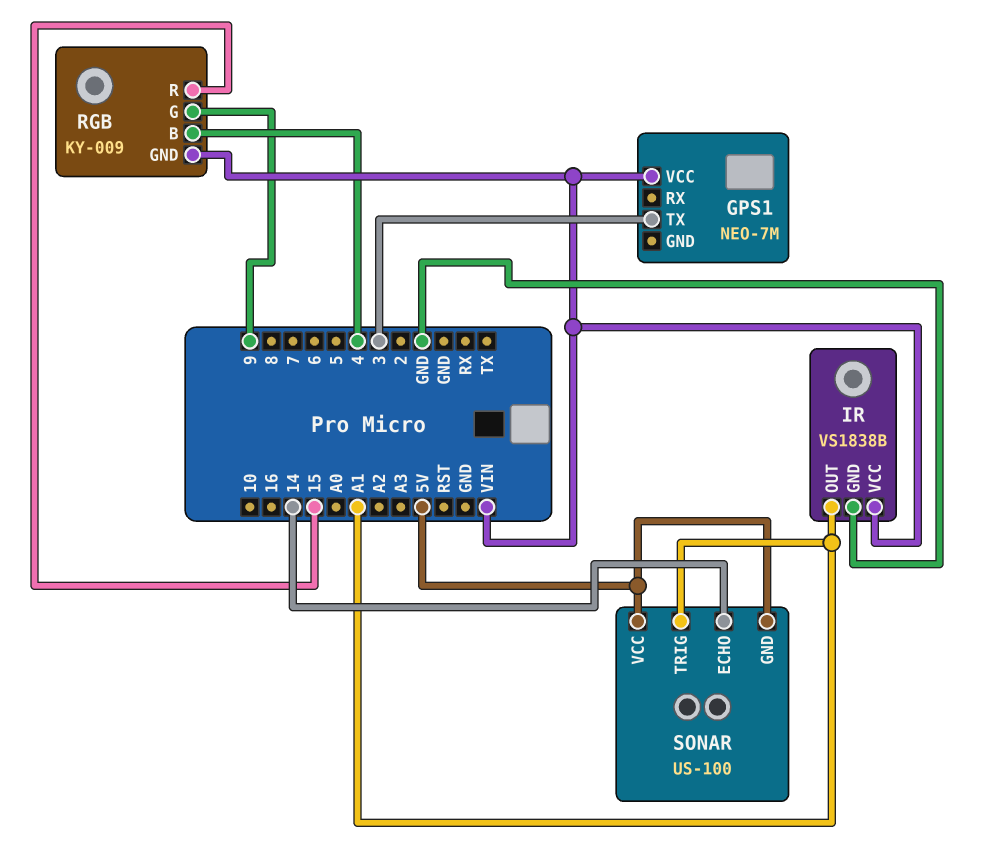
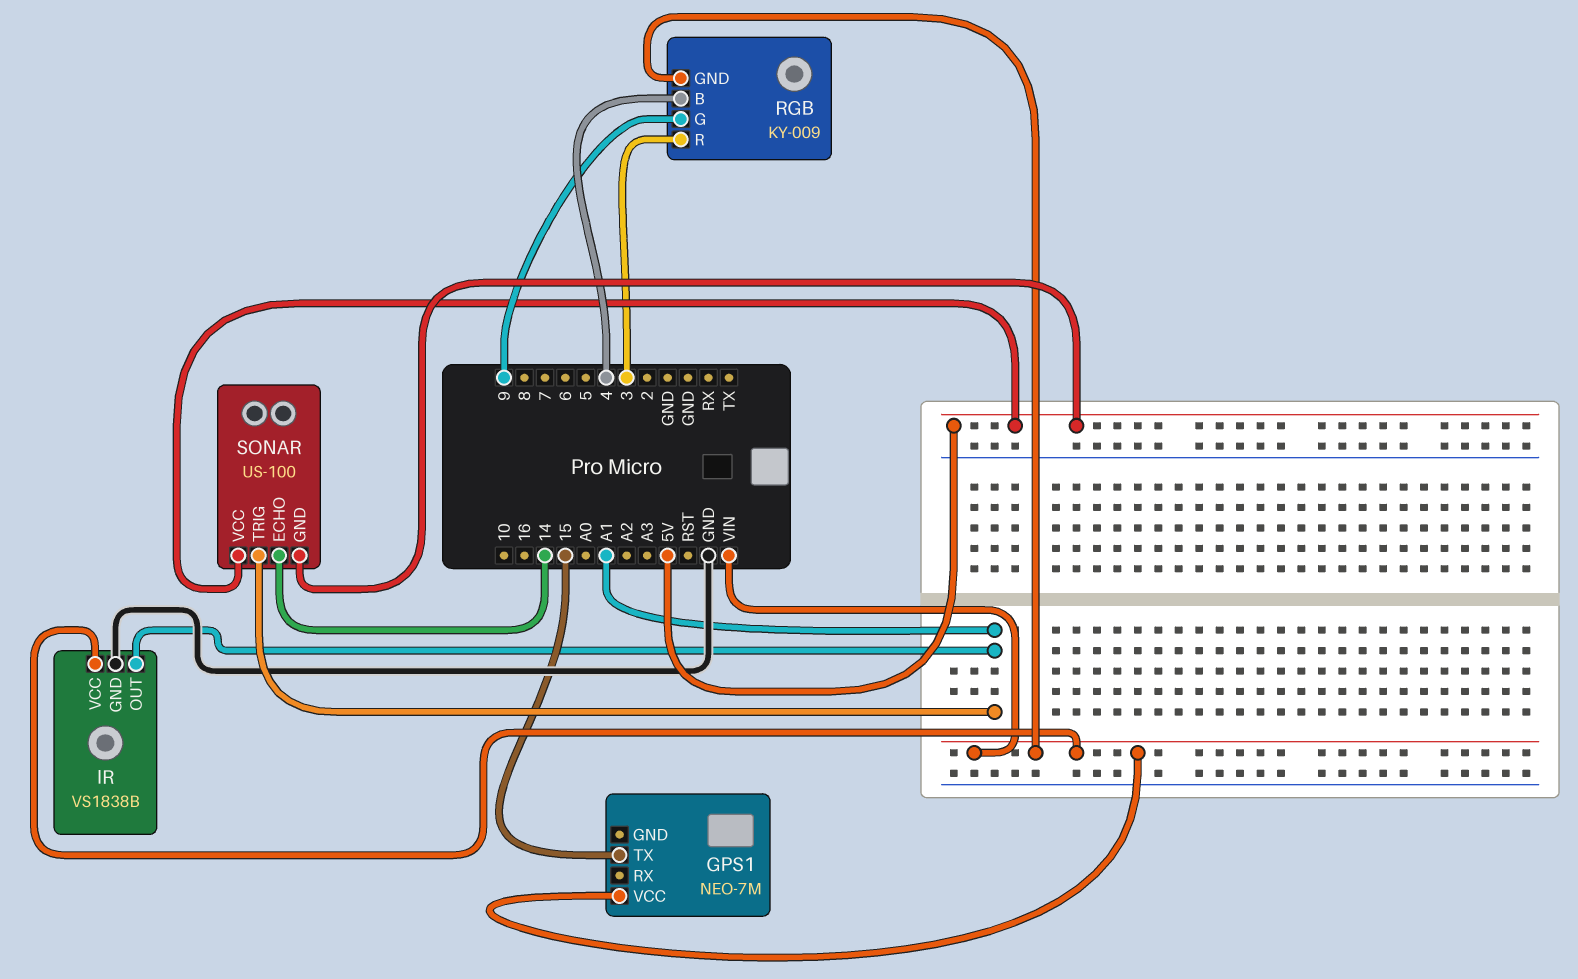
GPS1 pin TX: 3 -> 15
RGB pin R: 15 -> 3

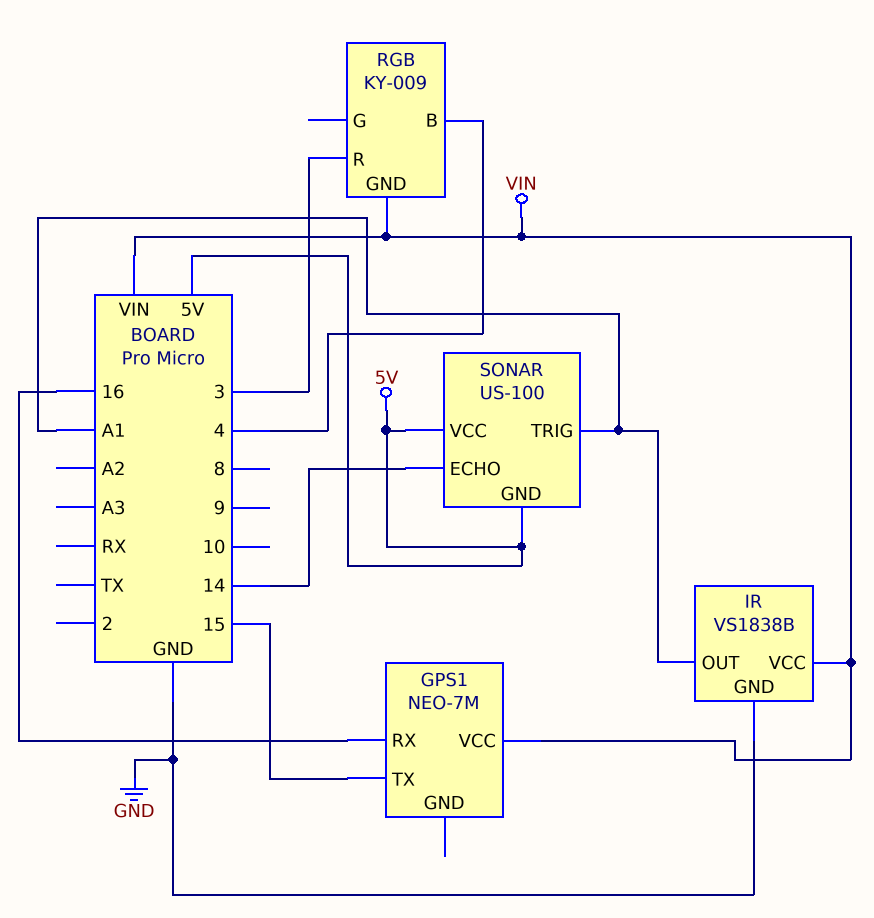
GPS1 pin RX: none -> 16
RGB pin G: 9 -> none

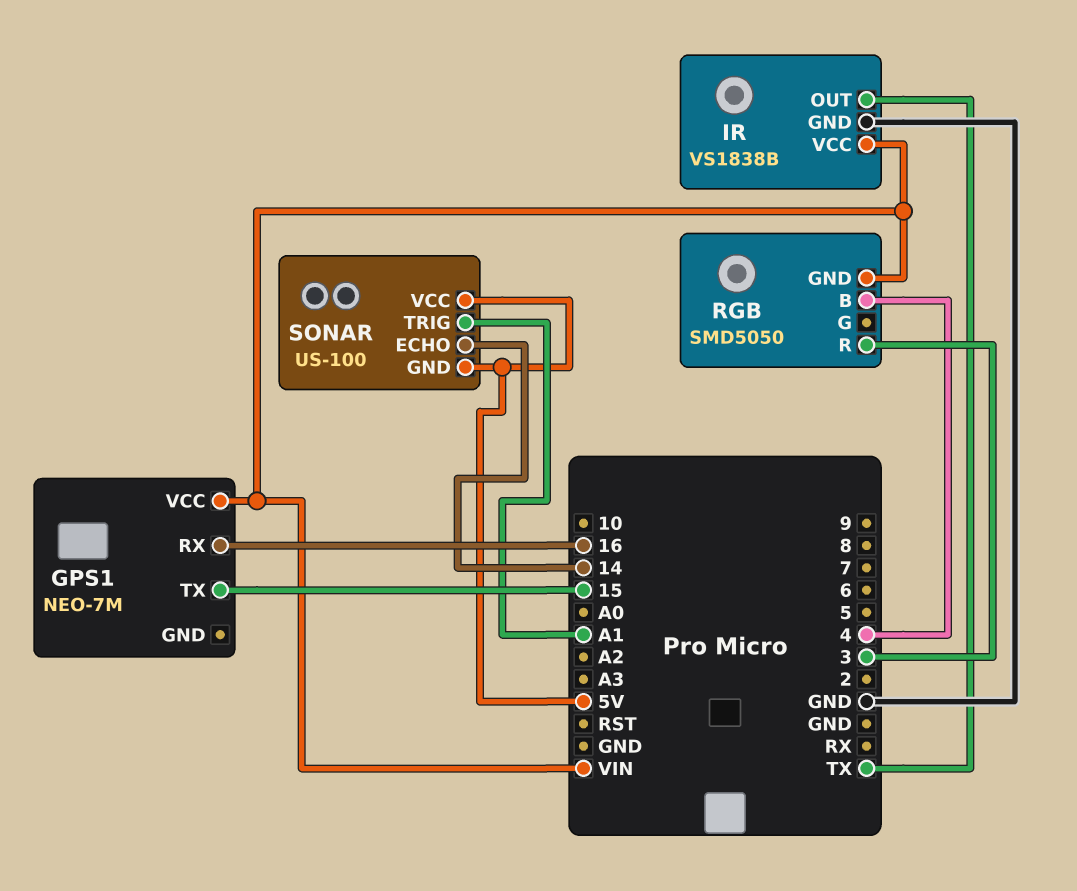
IR pin OUT: A1 -> TX
RGB: KY-009 -> SMD5050

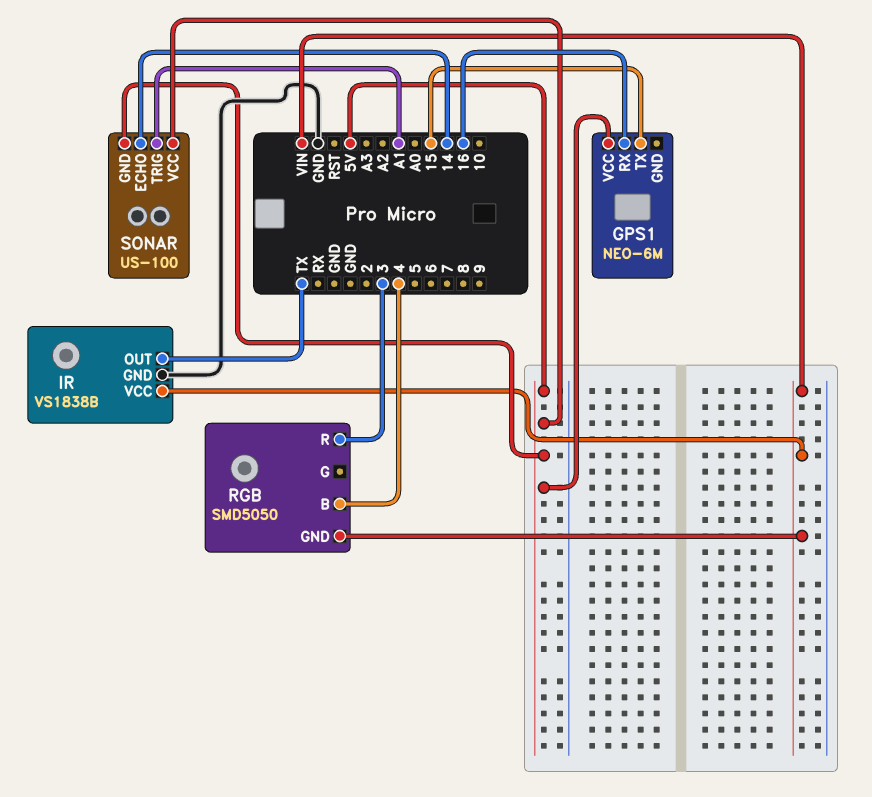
GPS1: NEO-7M -> NEO-6M
GPS1 pin VCC: VIN -> 5V

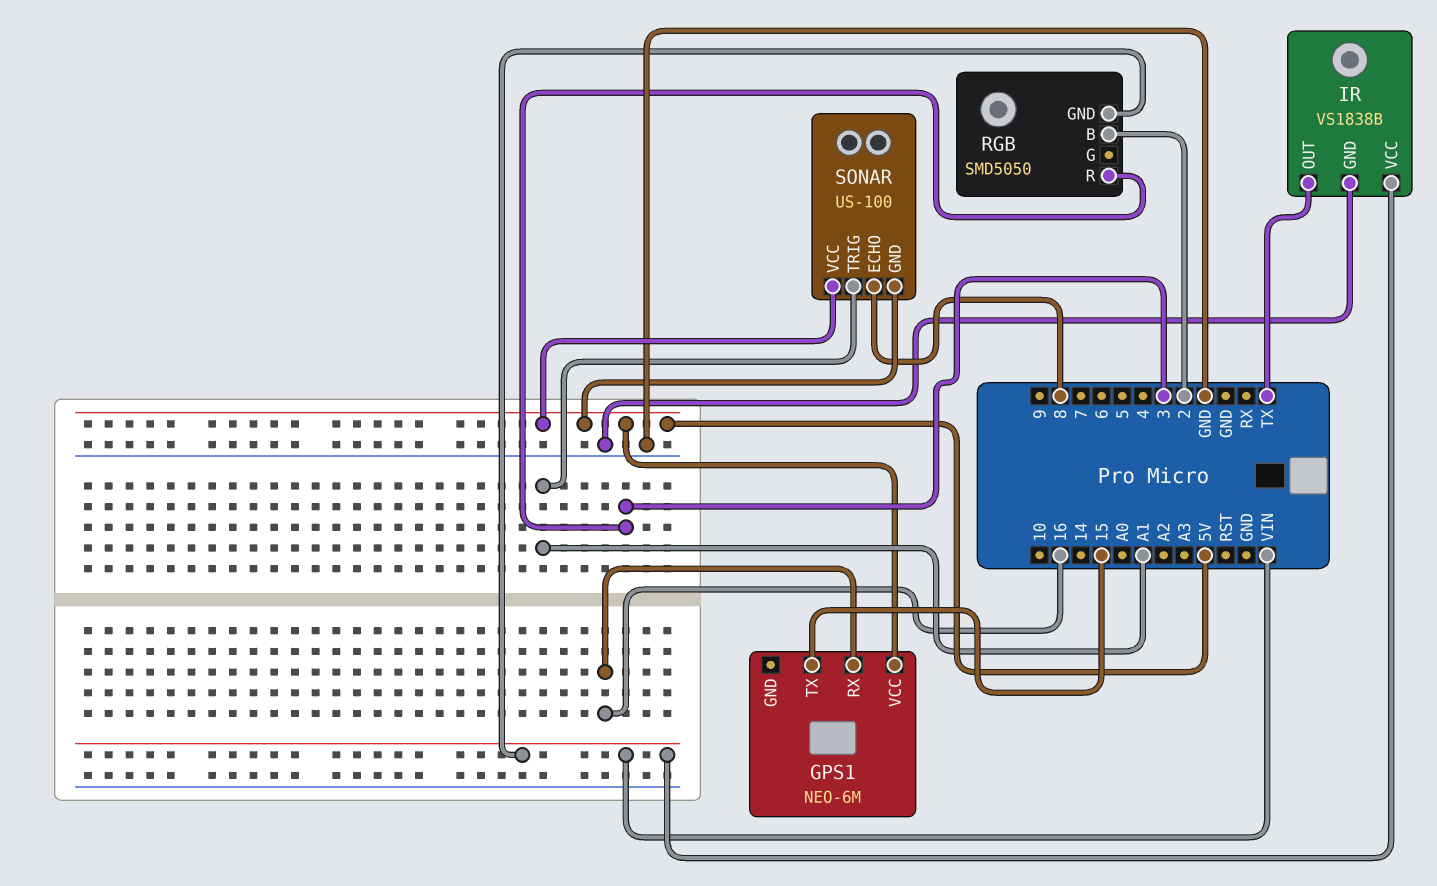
RGB pin B: 4 -> 2
SONAR pin ECHO: 14 -> 8

